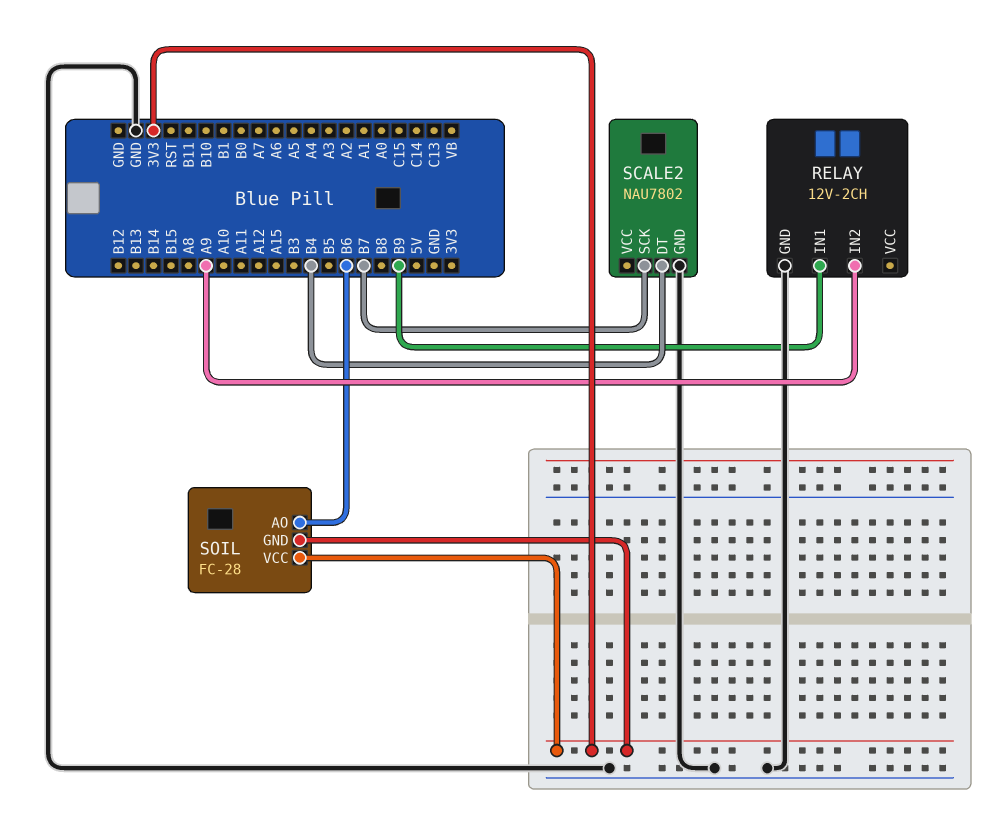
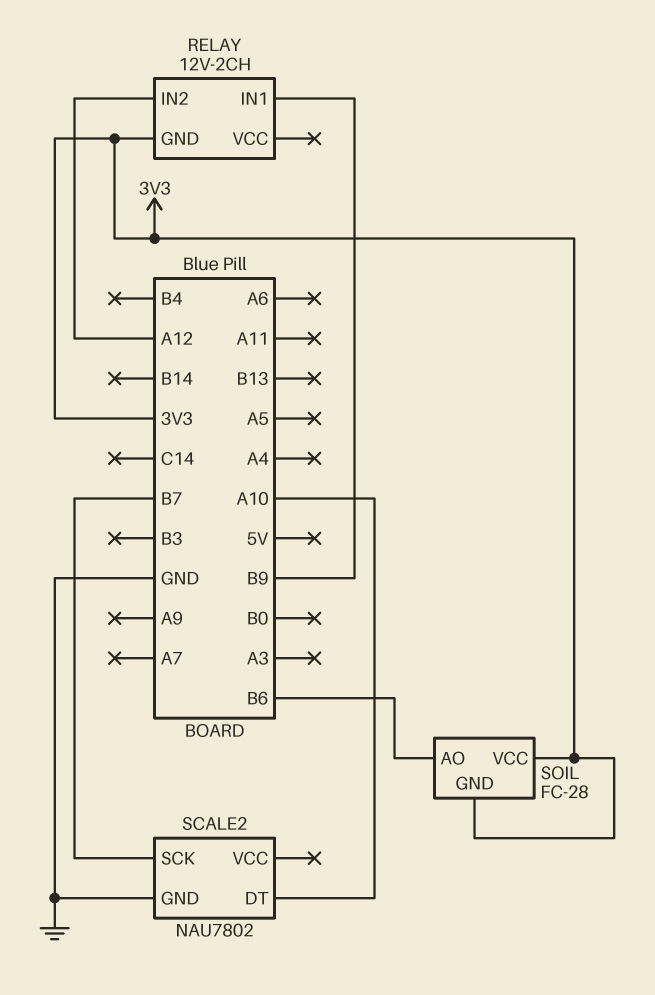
RELAY pin GND: GND -> 3V3
RELAY pin IN2: A9 -> A12
SCALE2 pin DT: B4 -> A10

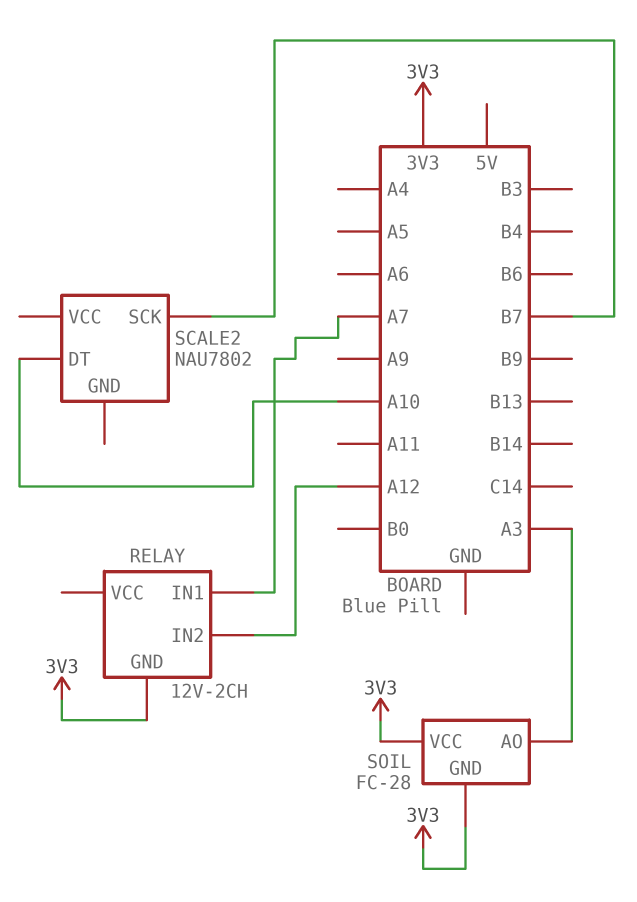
RELAY pin IN1: B9 -> A7
SCALE2 pin GND: GND -> none
SOIL pin AO: B6 -> A3

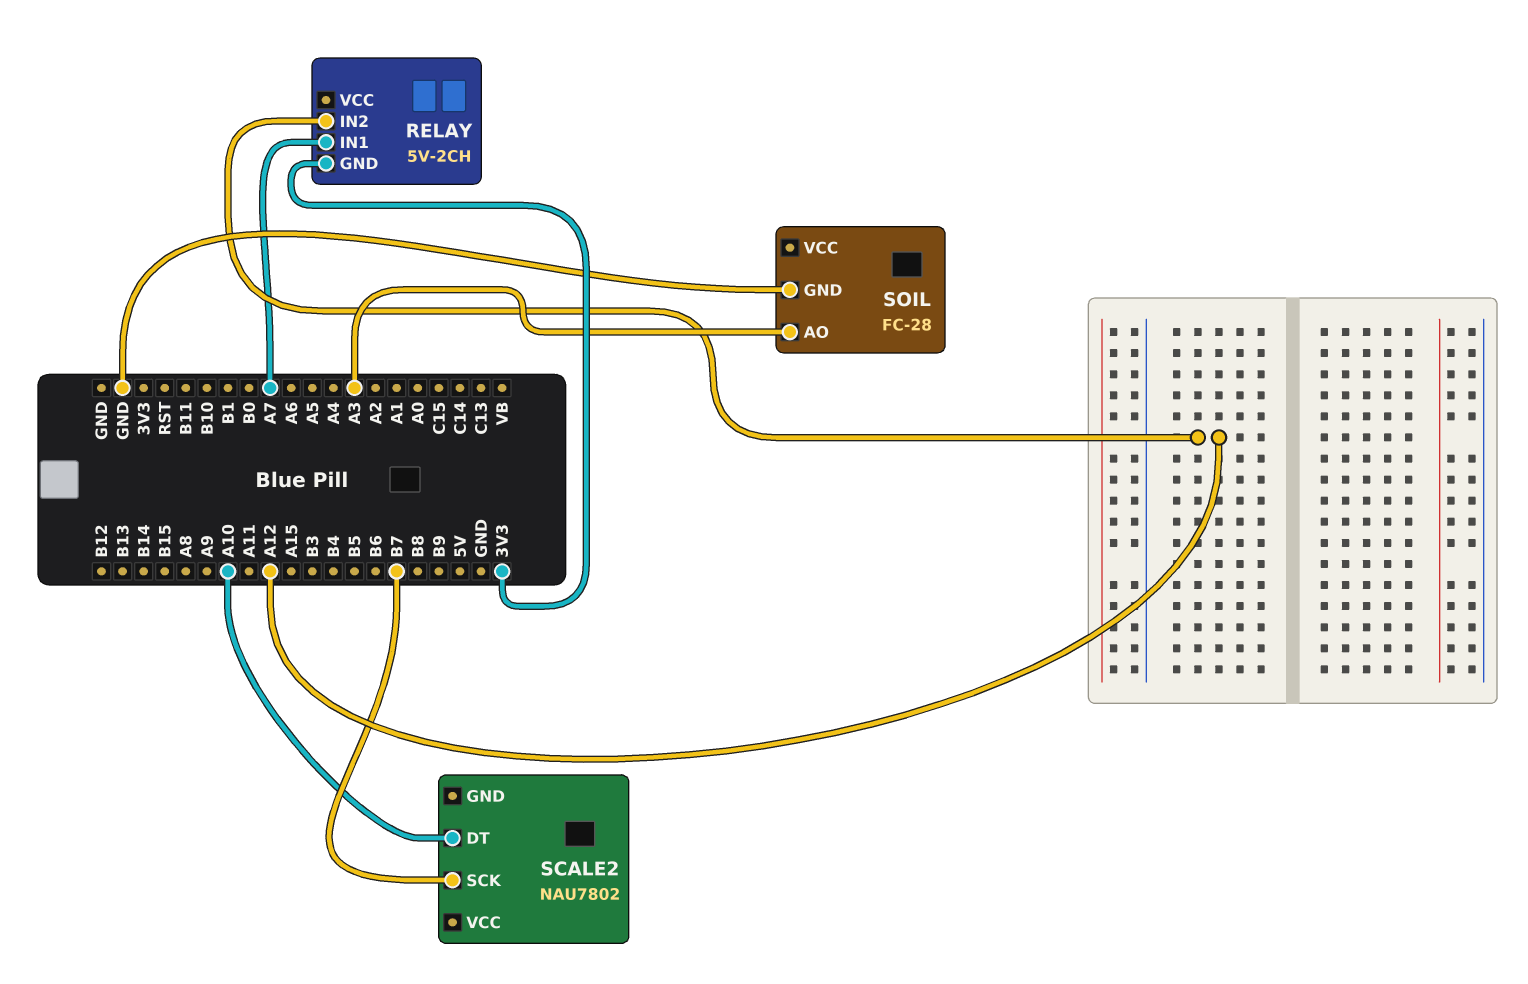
RELAY: 12V-2CH -> 5V-2CH
SOIL pin GND: 3V3 -> GND
SOIL pin VCC: 3V3 -> none

